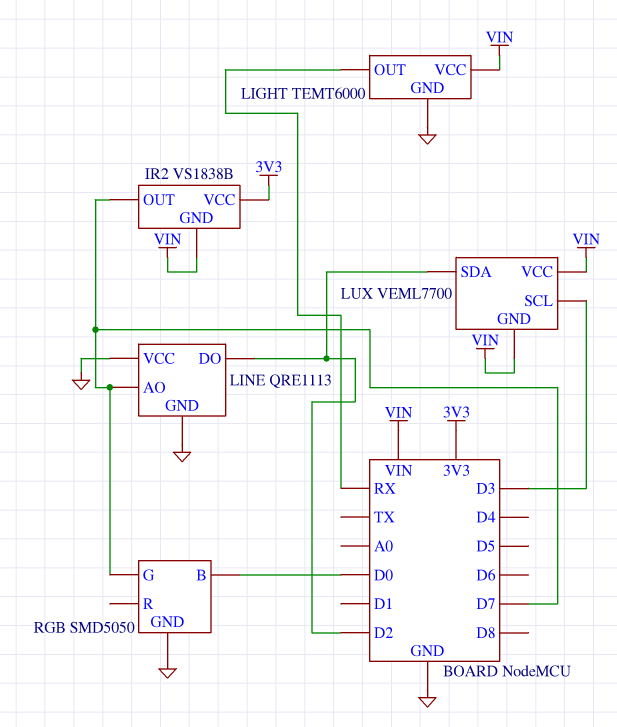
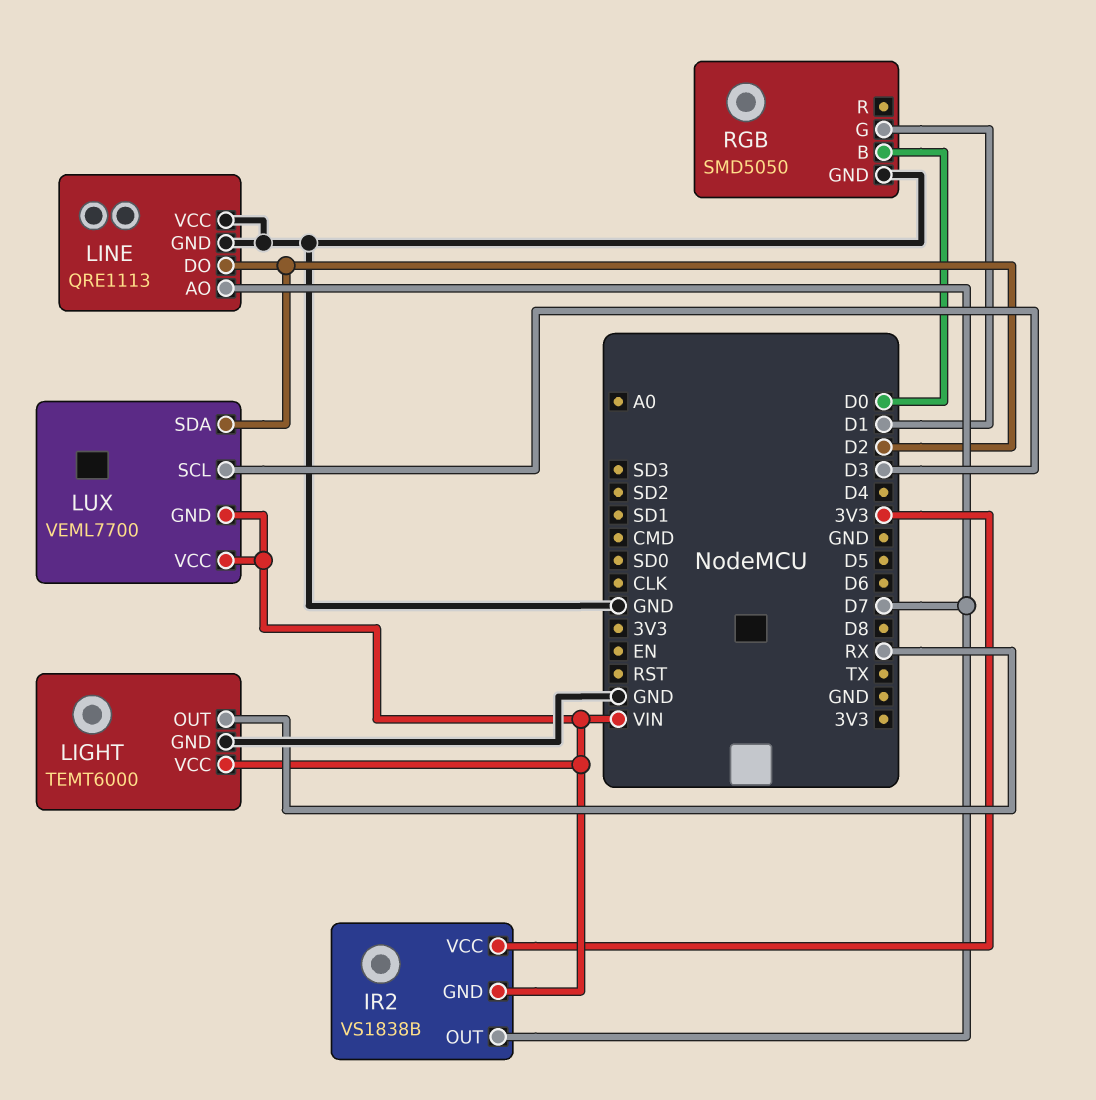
RGB pin G: D7 -> D1

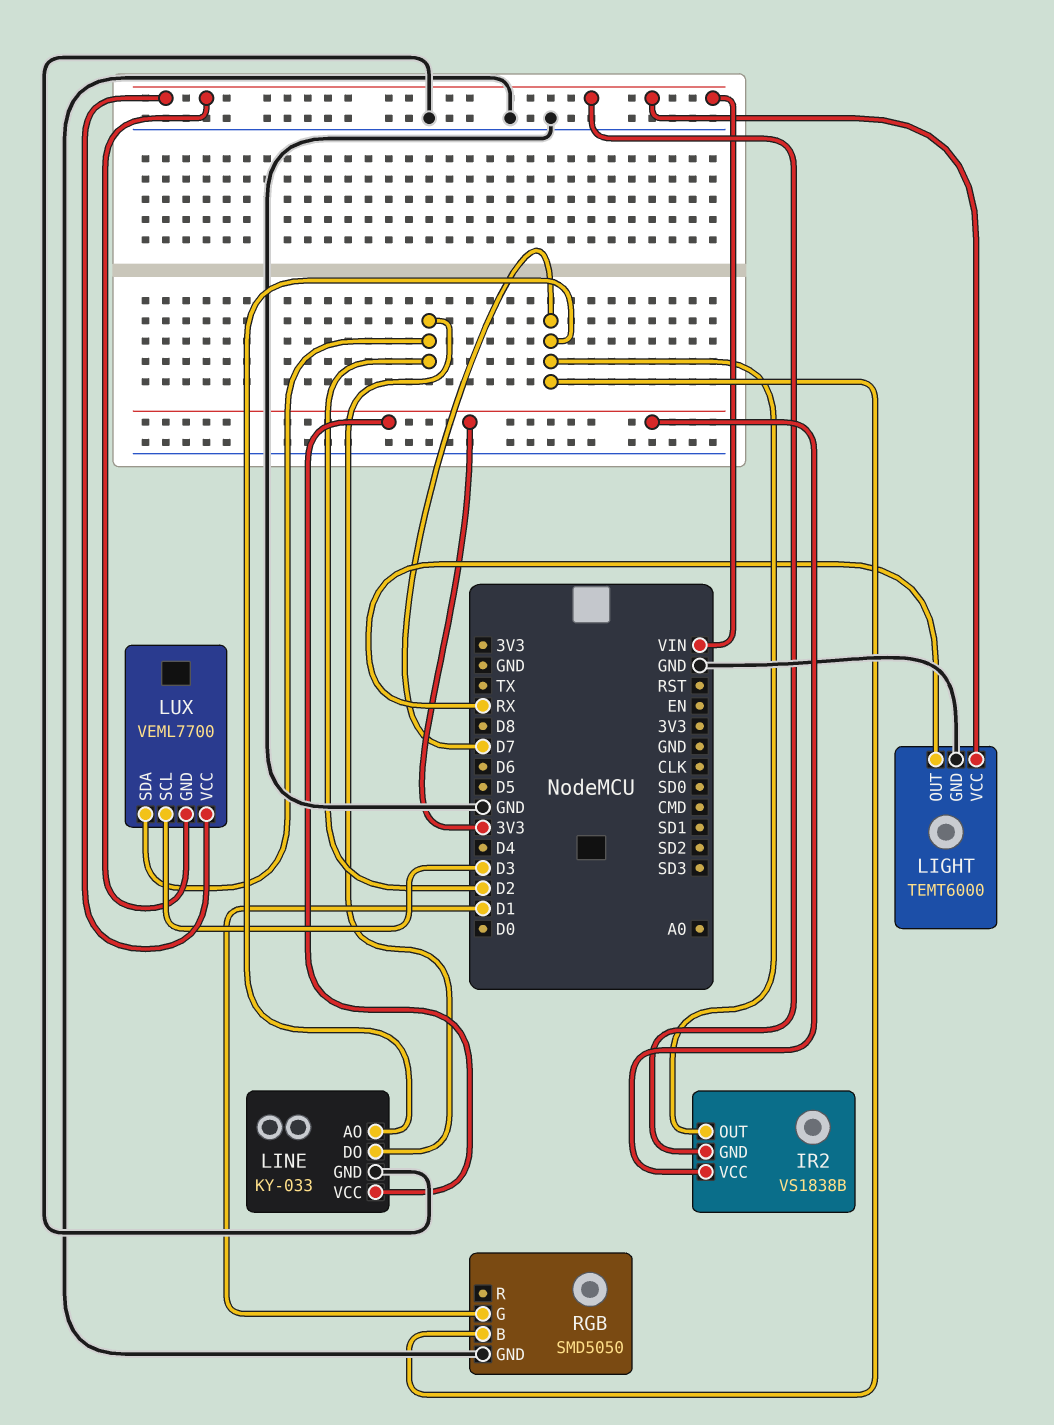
LINE: QRE1113 -> KY-033
LINE pin VCC: GND -> 3V3
RGB pin B: D0 -> D7

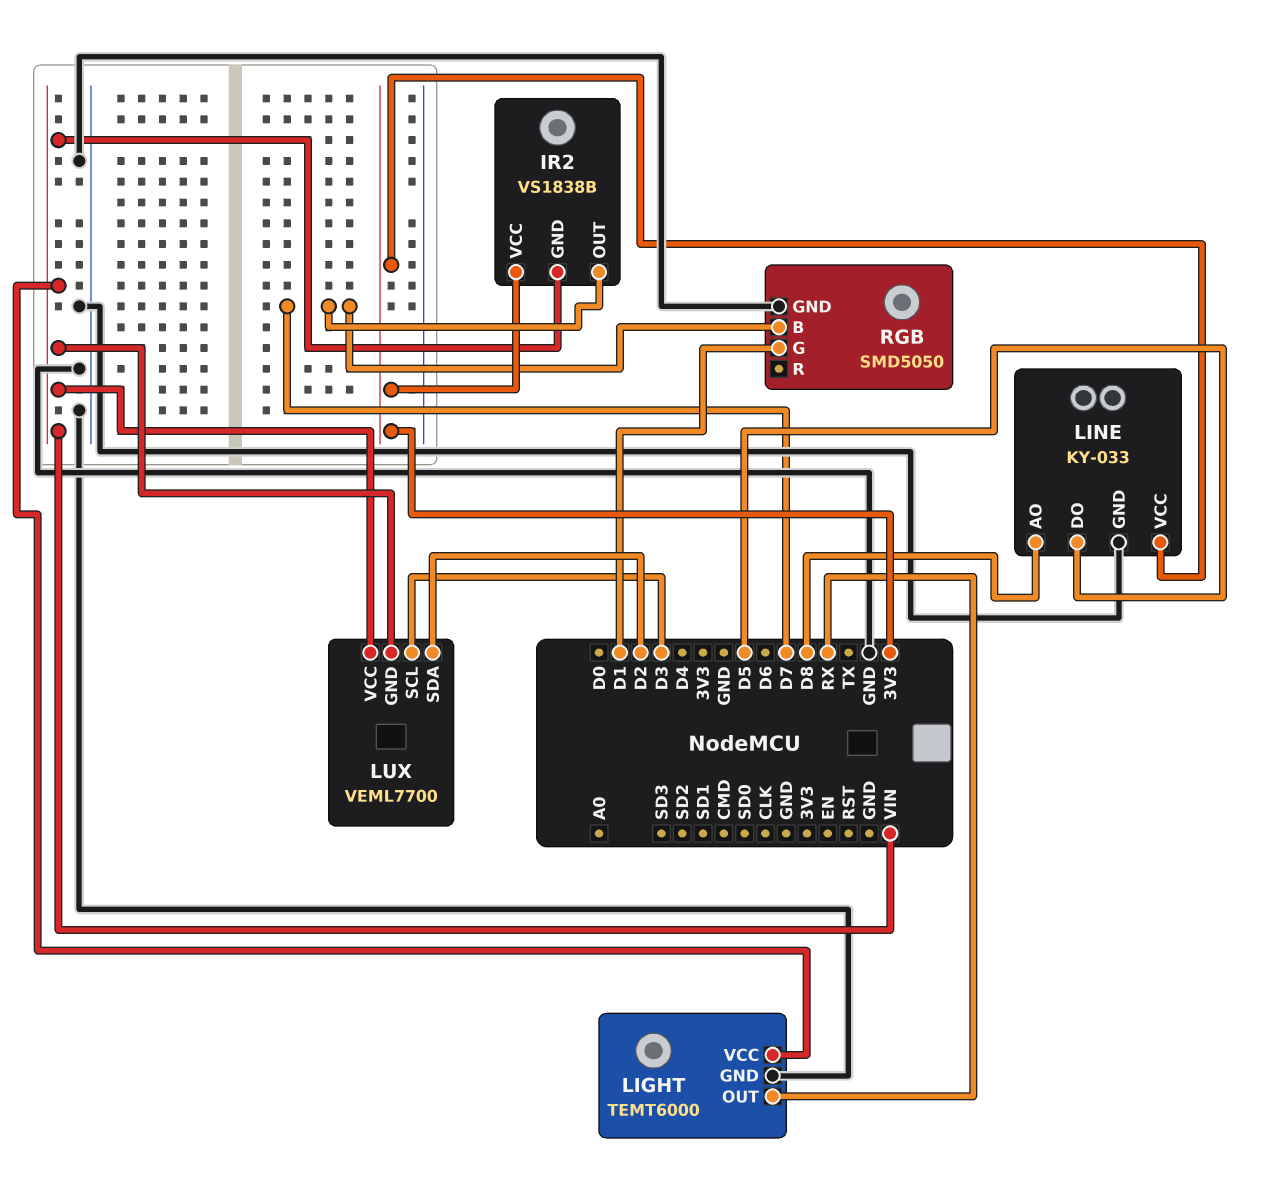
LINE pin AO: D7 -> D8
LINE pin DO: D2 -> D5

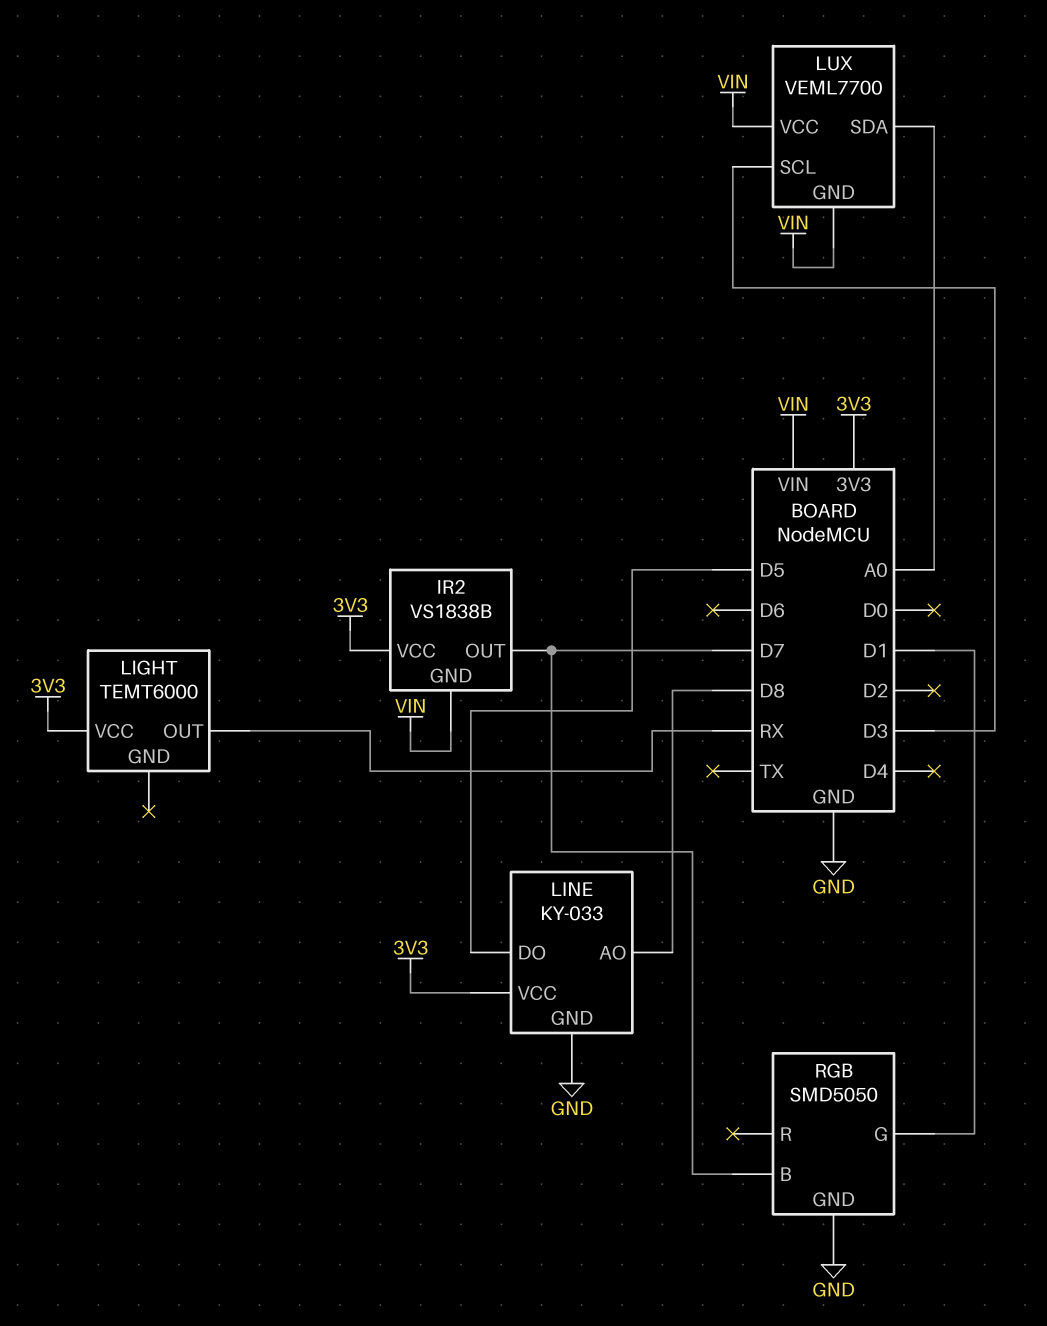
LIGHT pin GND: GND -> none
LIGHT pin VCC: VIN -> 3V3
LUX pin SDA: D2 -> A0

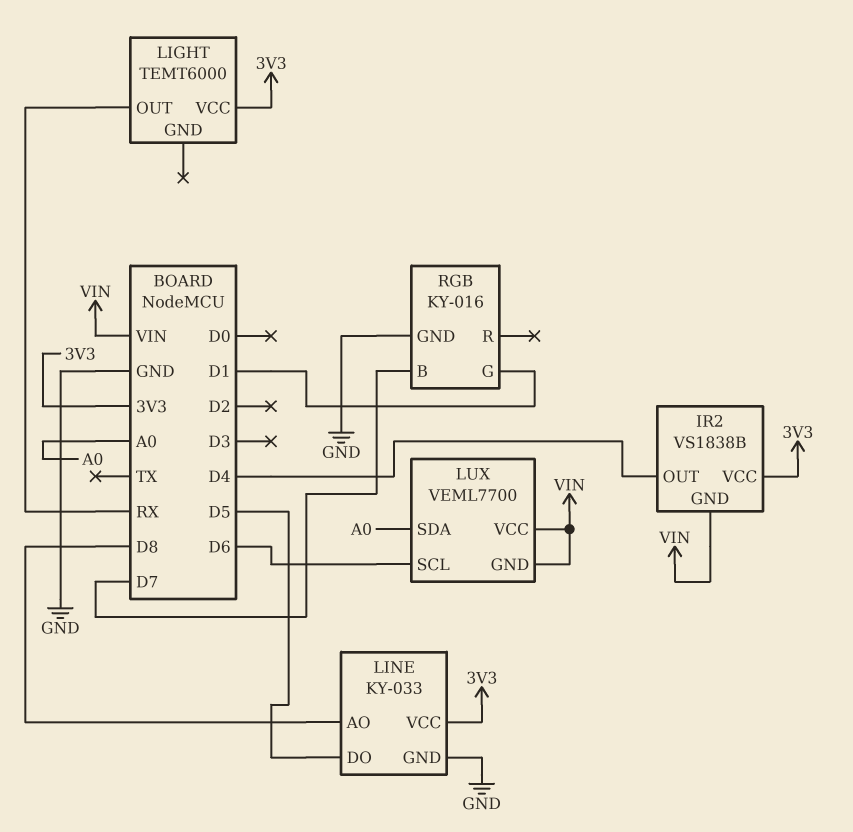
IR2 pin OUT: D7 -> D4
LUX pin SCL: D3 -> D6
RGB: SMD5050 -> KY-016

